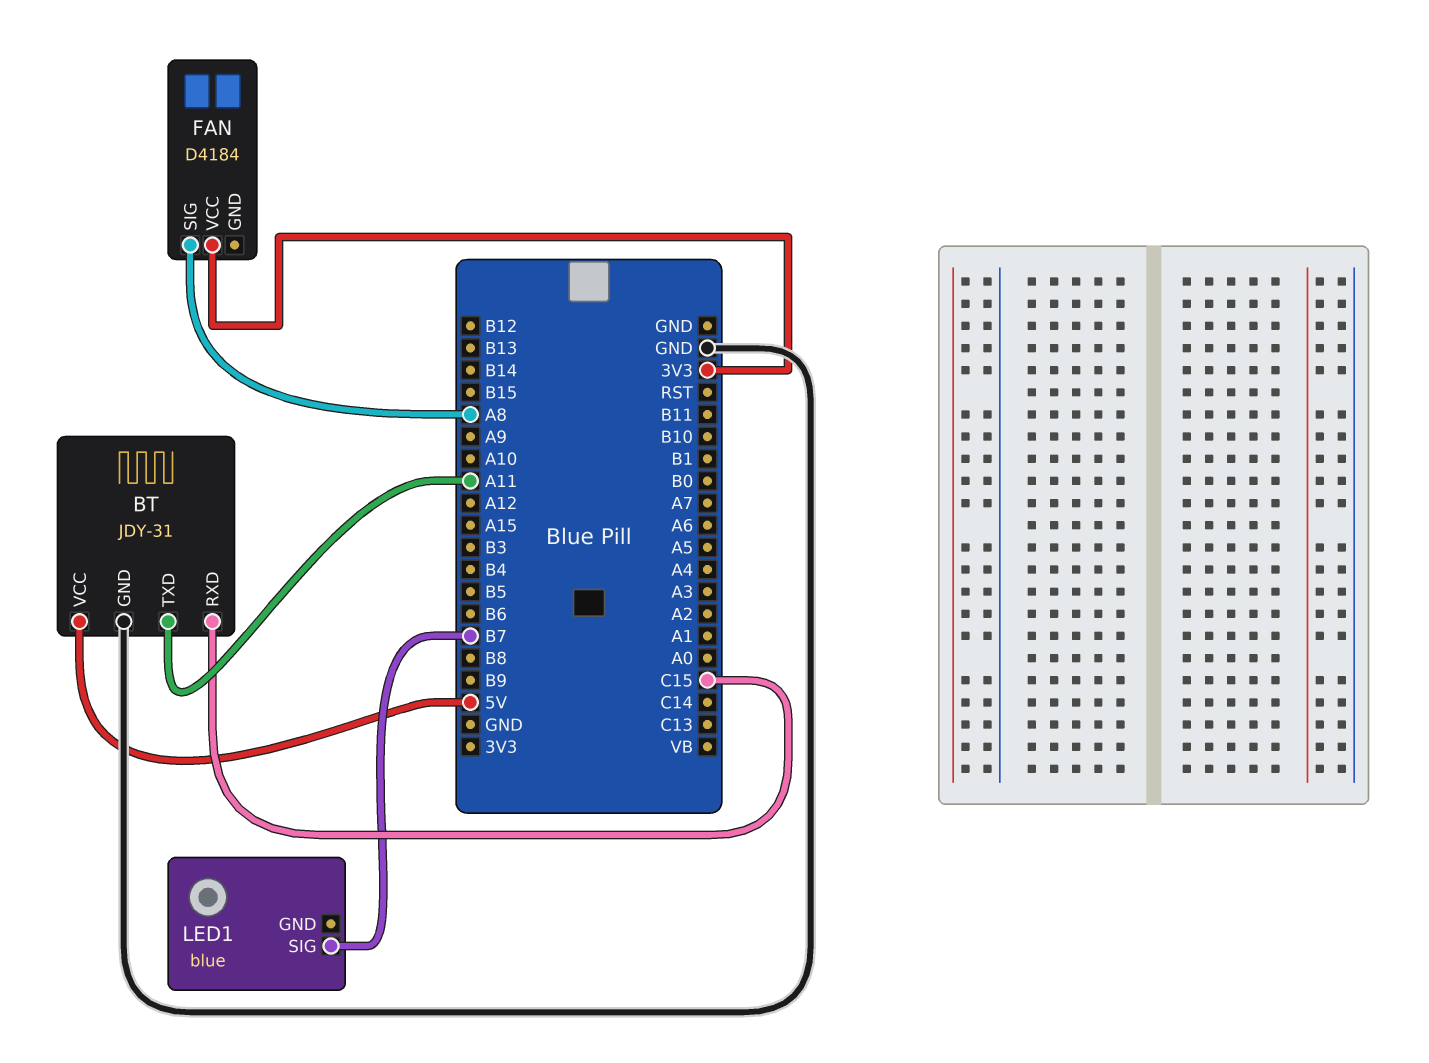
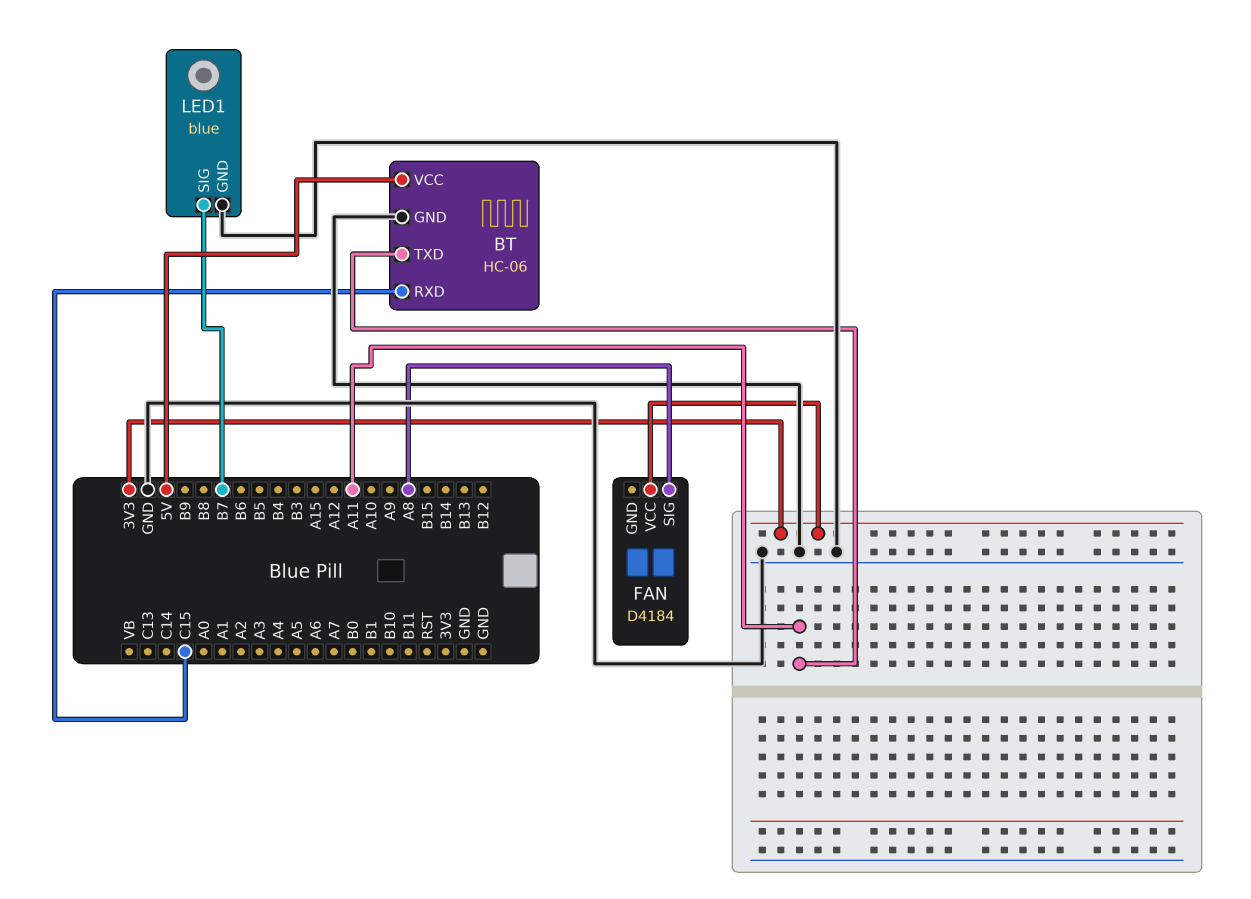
BT: JDY-31 -> HC-06
LED1 pin GND: none -> GND

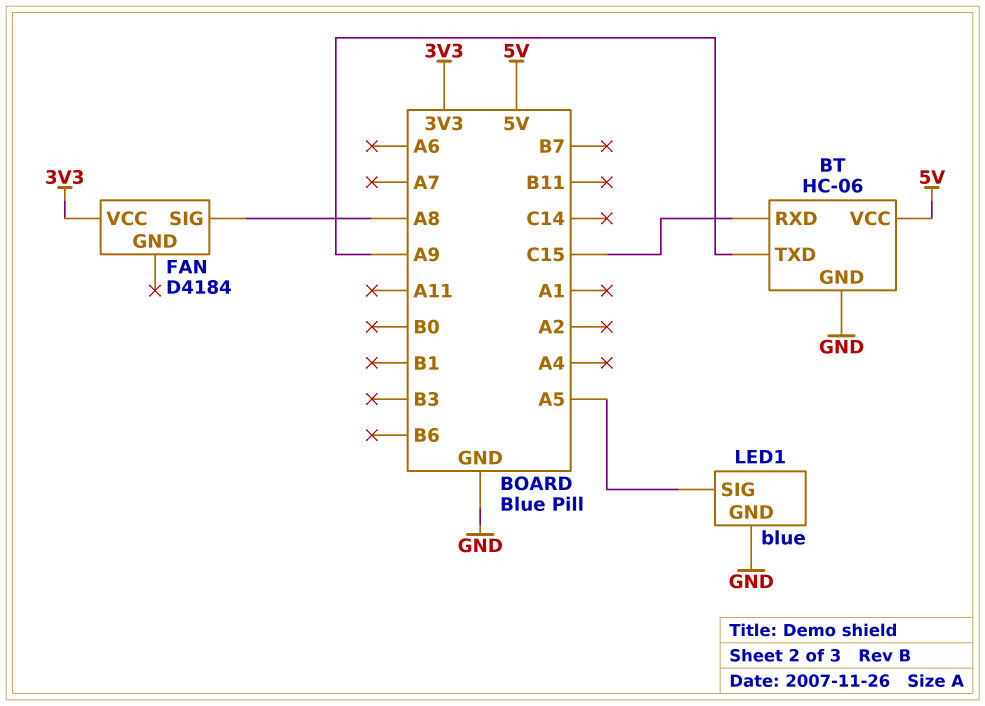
BT pin TXD: A11 -> A9
LED1 pin SIG: B7 -> A5

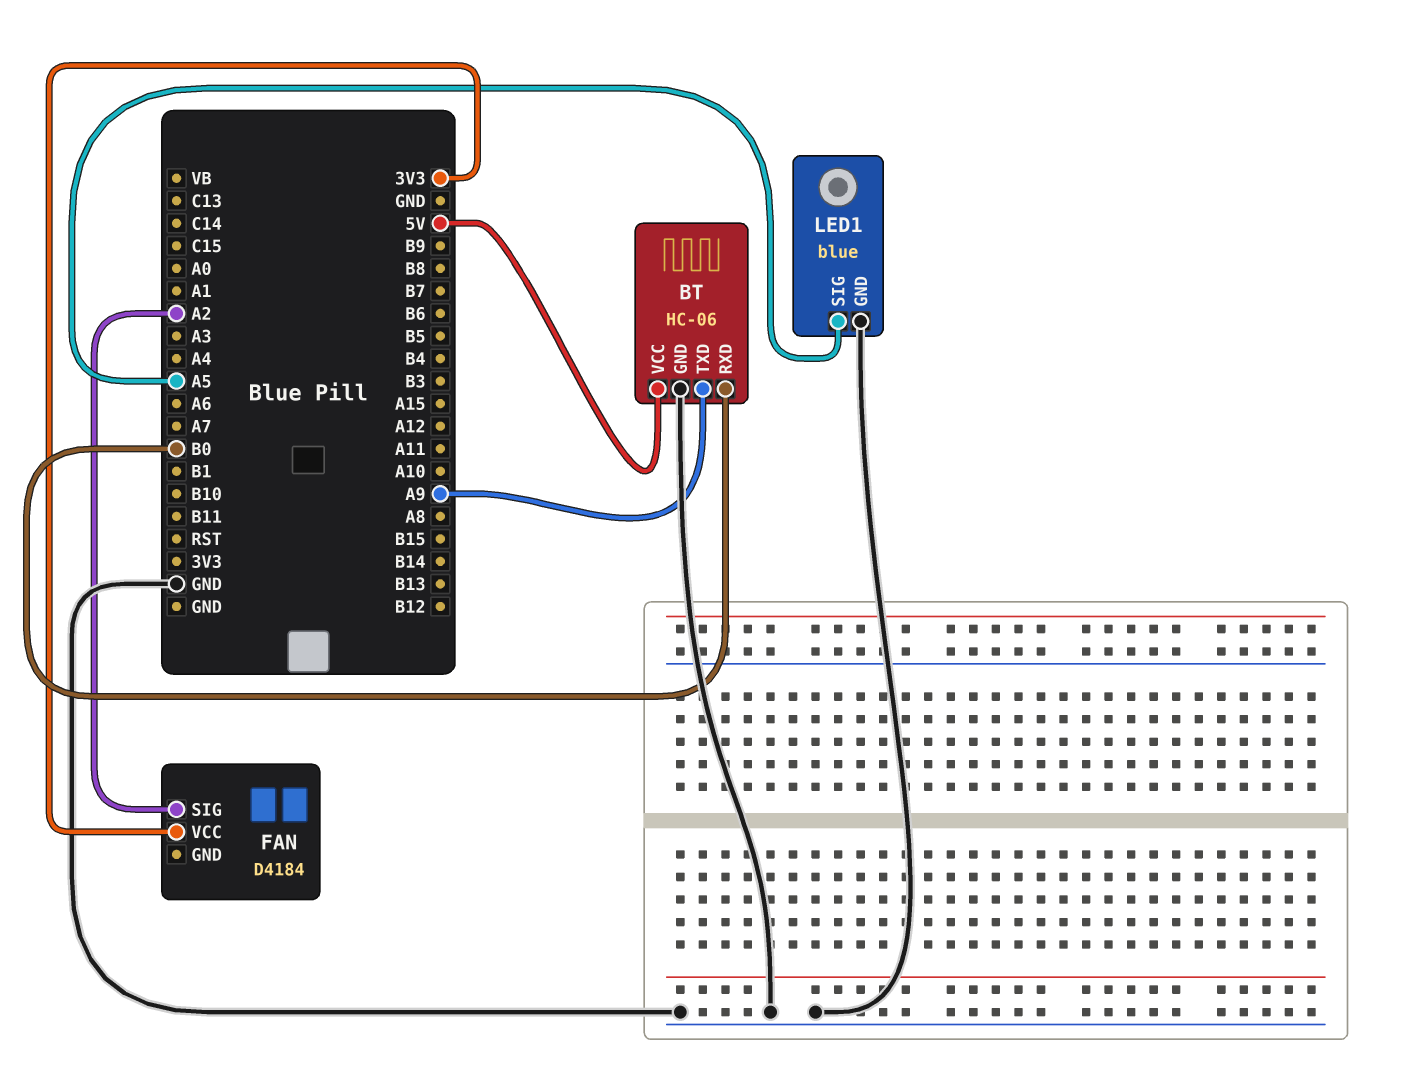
BT pin RXD: C15 -> B0
FAN pin SIG: A8 -> A2

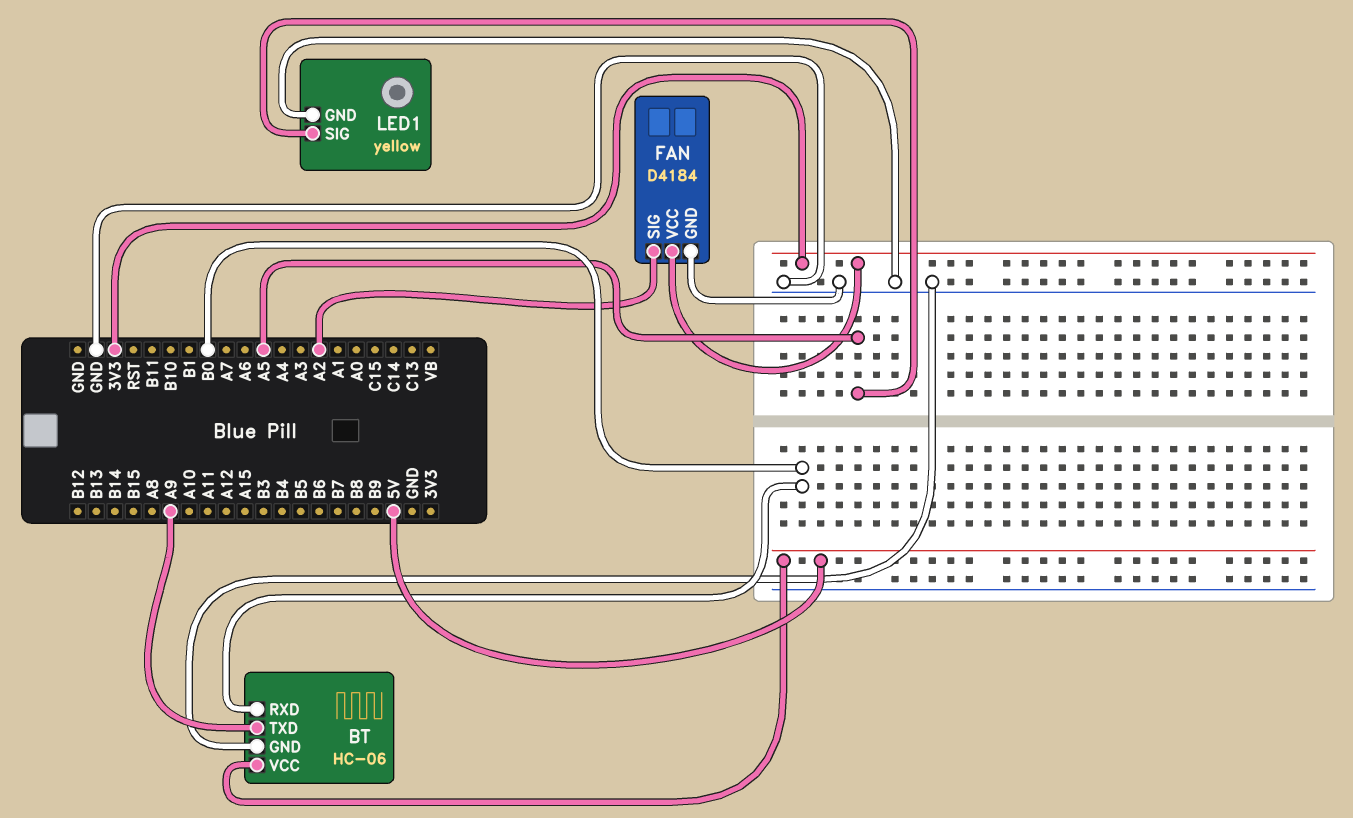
FAN pin GND: none -> GND
LED1: blue -> yellow

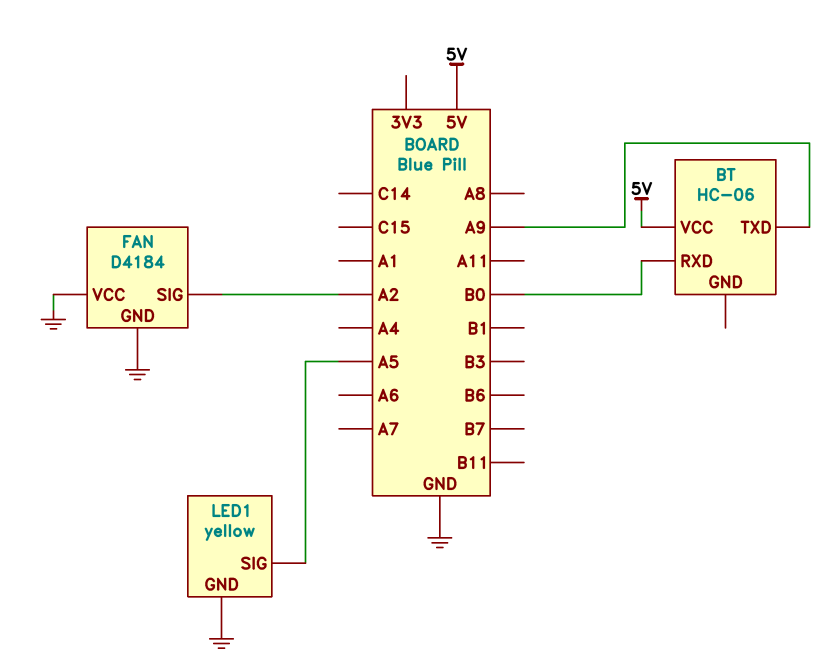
BT pin GND: GND -> none
FAN pin VCC: 3V3 -> GND

